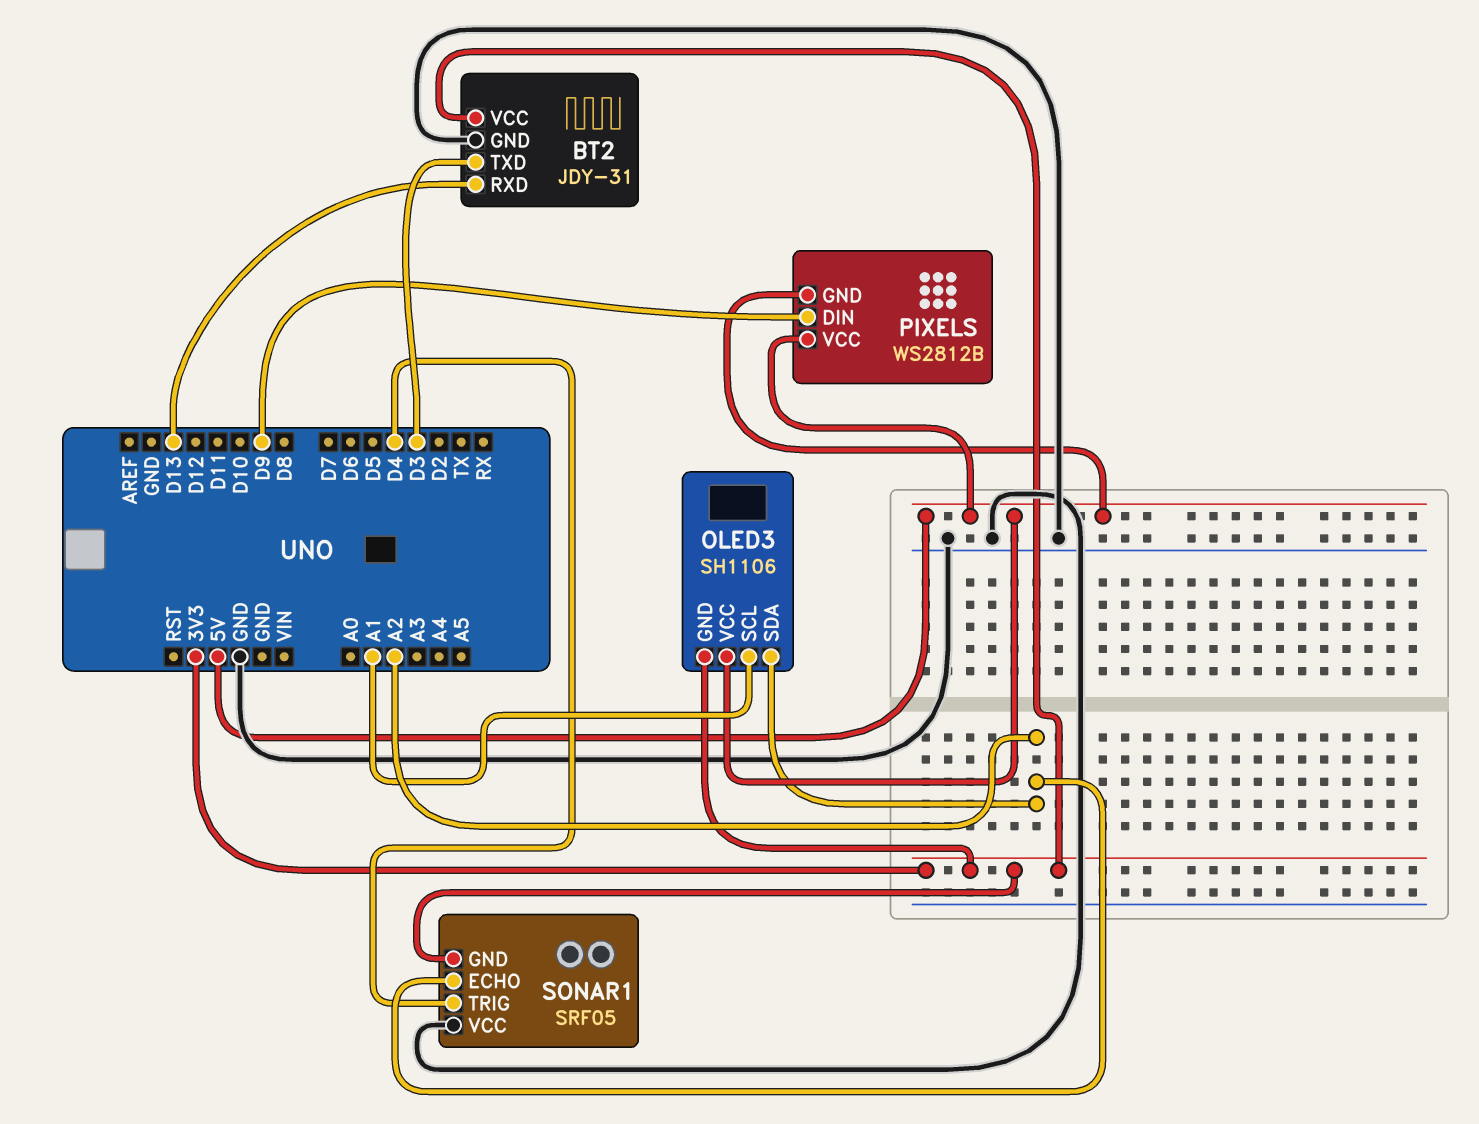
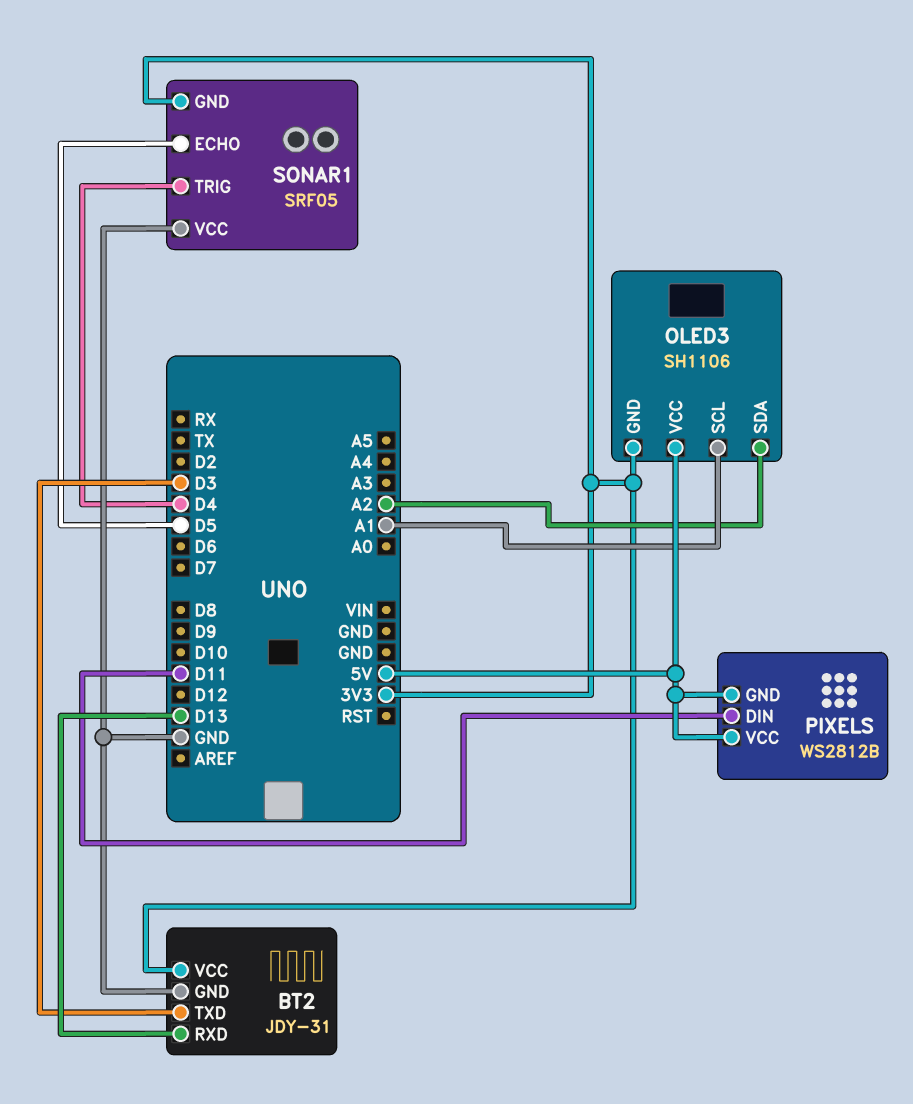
PIXELS pin DIN: D9 -> D11
SONAR1 pin ECHO: A2 -> D5

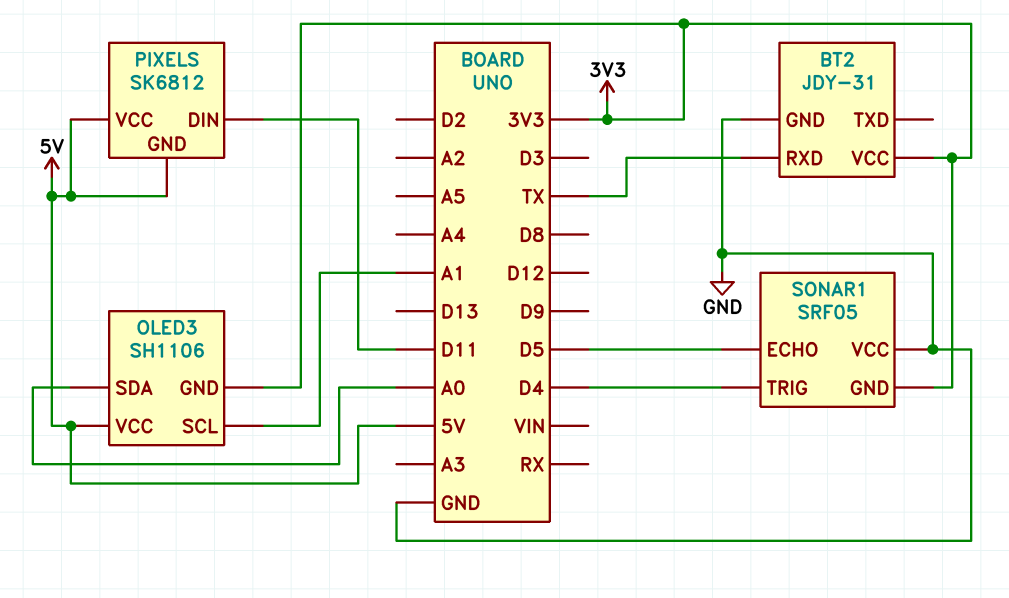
BT2 pin RXD: D13 -> TX
BT2 pin TXD: D3 -> none
OLED3 pin SDA: A2 -> A0
PIXELS: WS2812B -> SK6812

